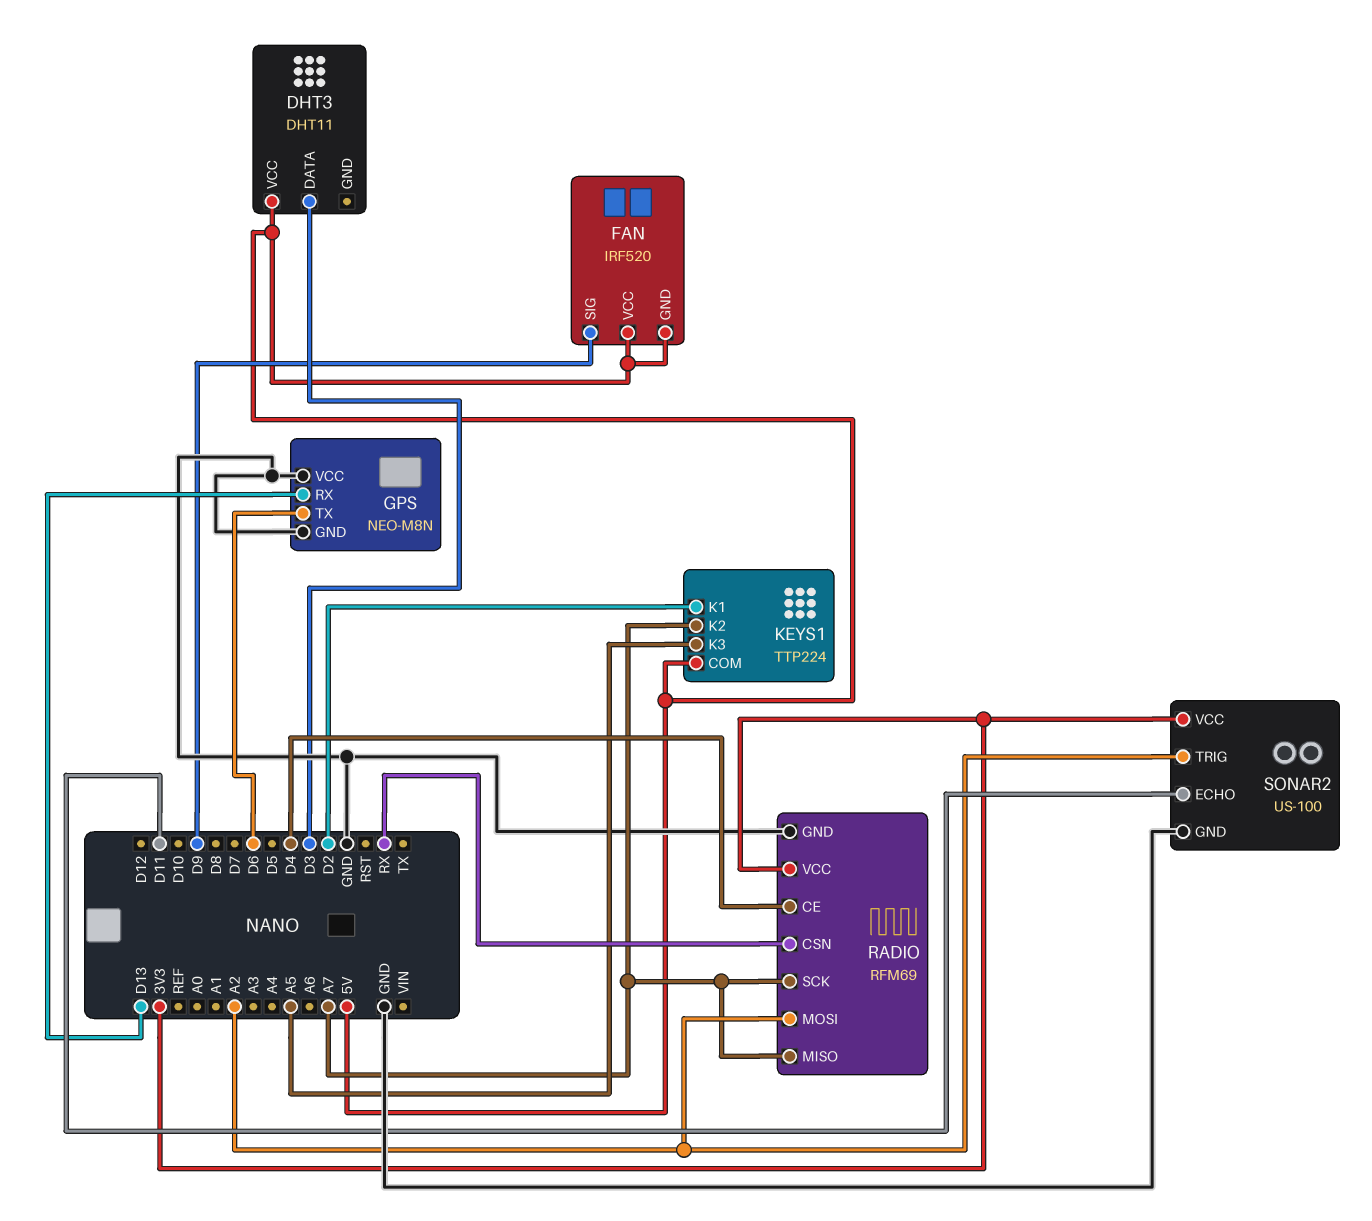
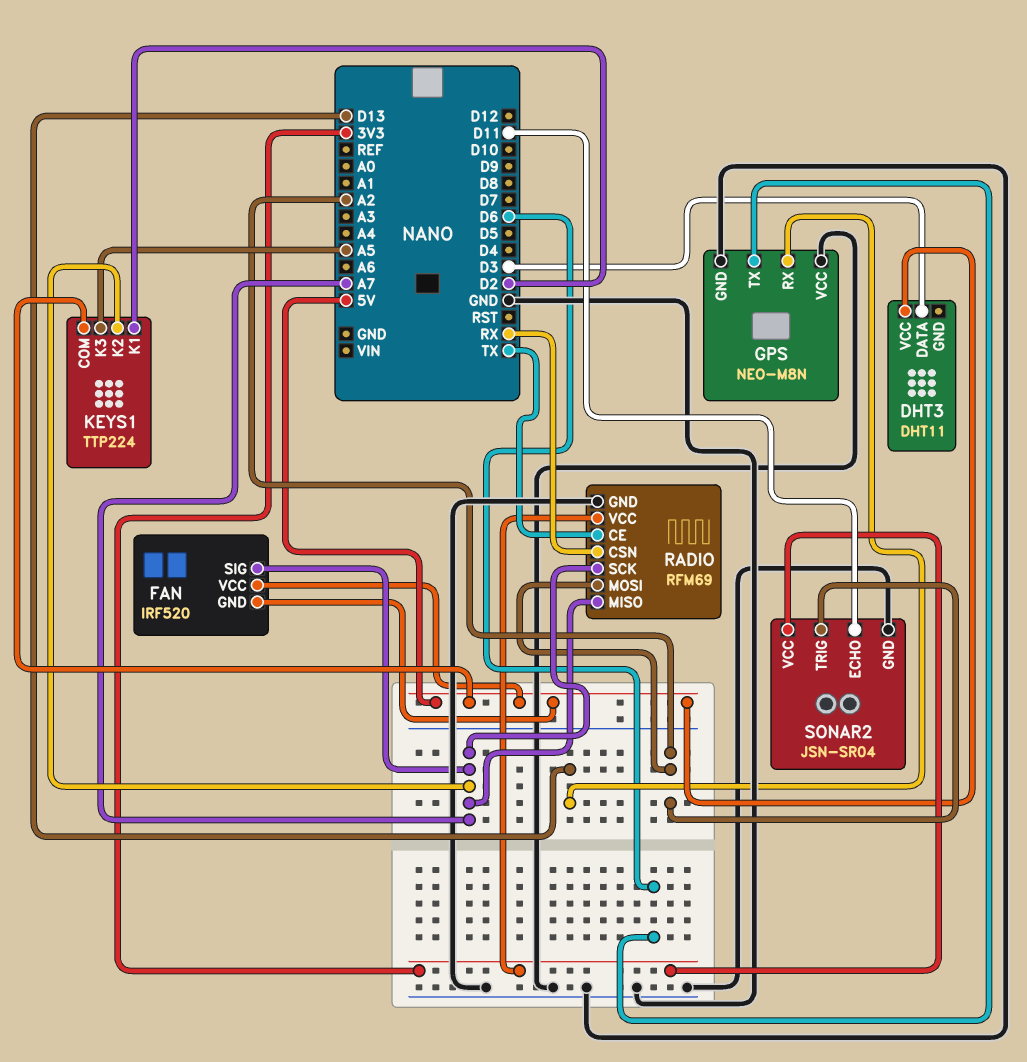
FAN pin SIG: D9 -> A7
RADIO pin CE: D4 -> TX
SONAR2: US-100 -> JSN-SR04

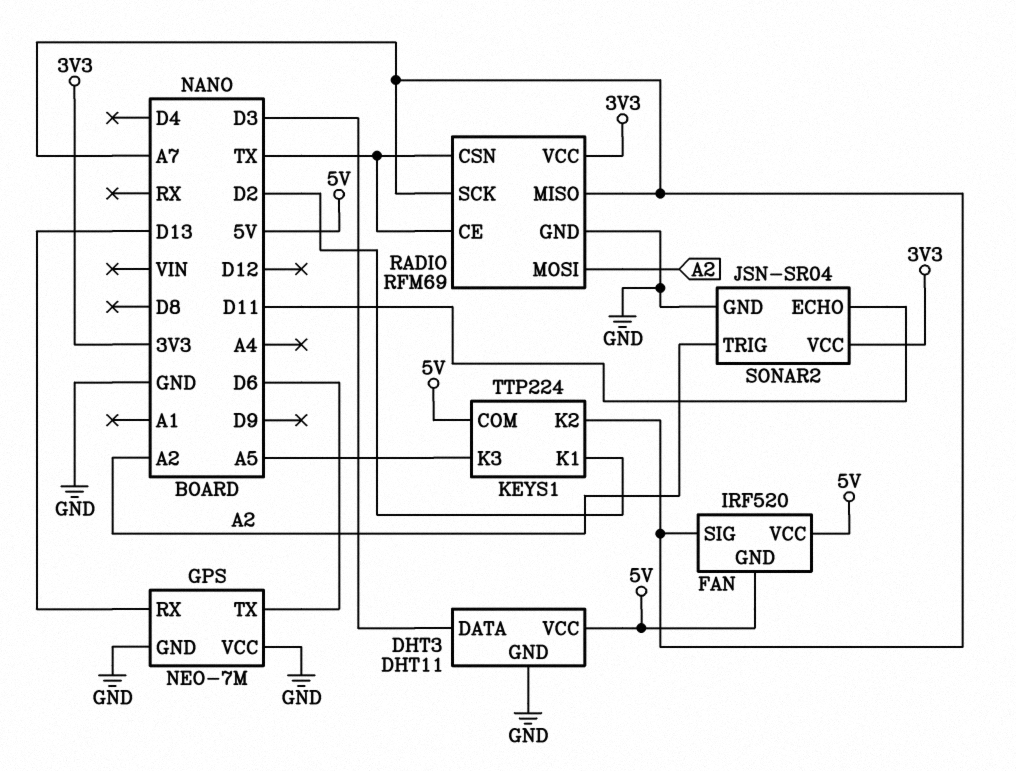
DHT3 pin GND: none -> GND
GPS: NEO-M8N -> NEO-7M
RADIO pin CSN: RX -> TX

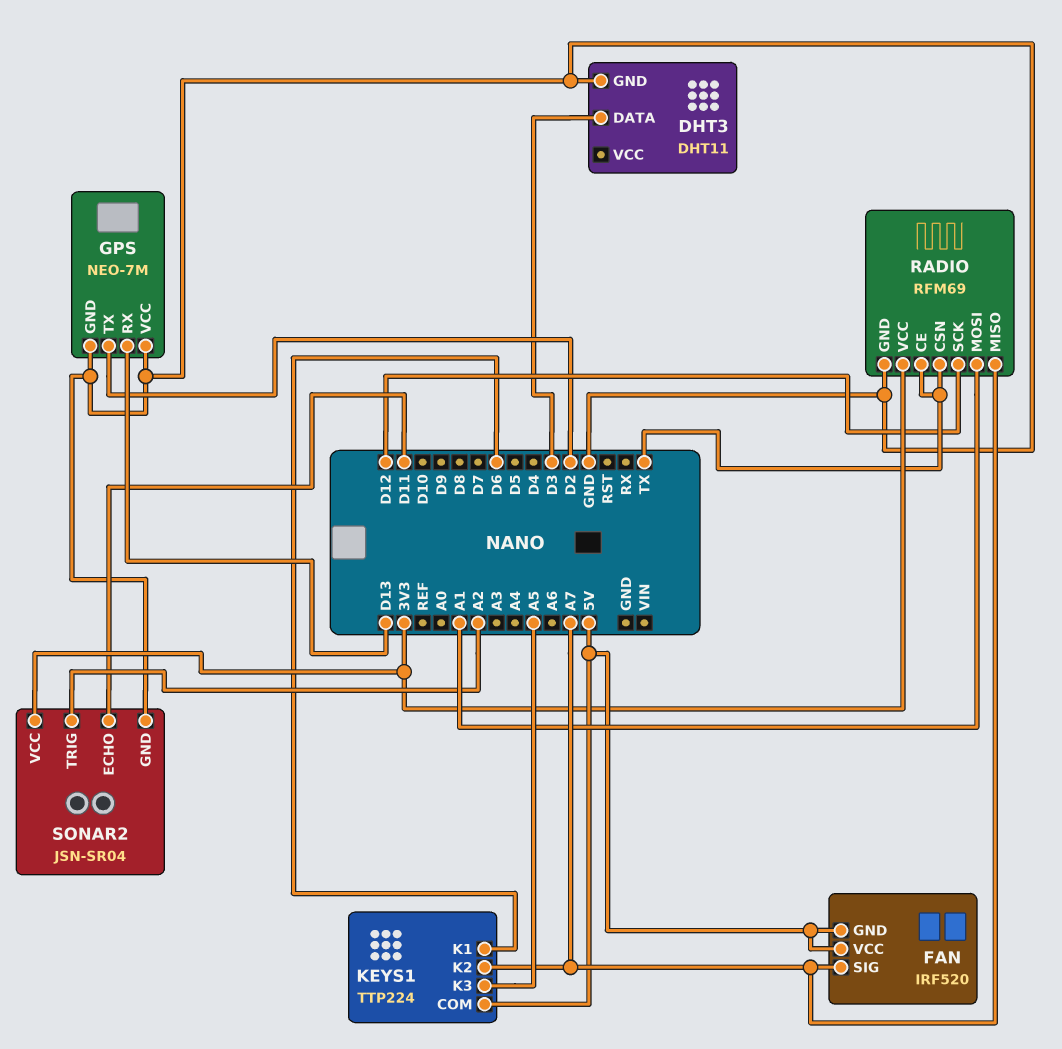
DHT3 pin VCC: 5V -> none
GPS pin TX: D6 -> D2
KEYS1 pin K1: D2 -> D6
RADIO pin MOSI: A2 -> A1
RADIO pin SCK: A7 -> D12

